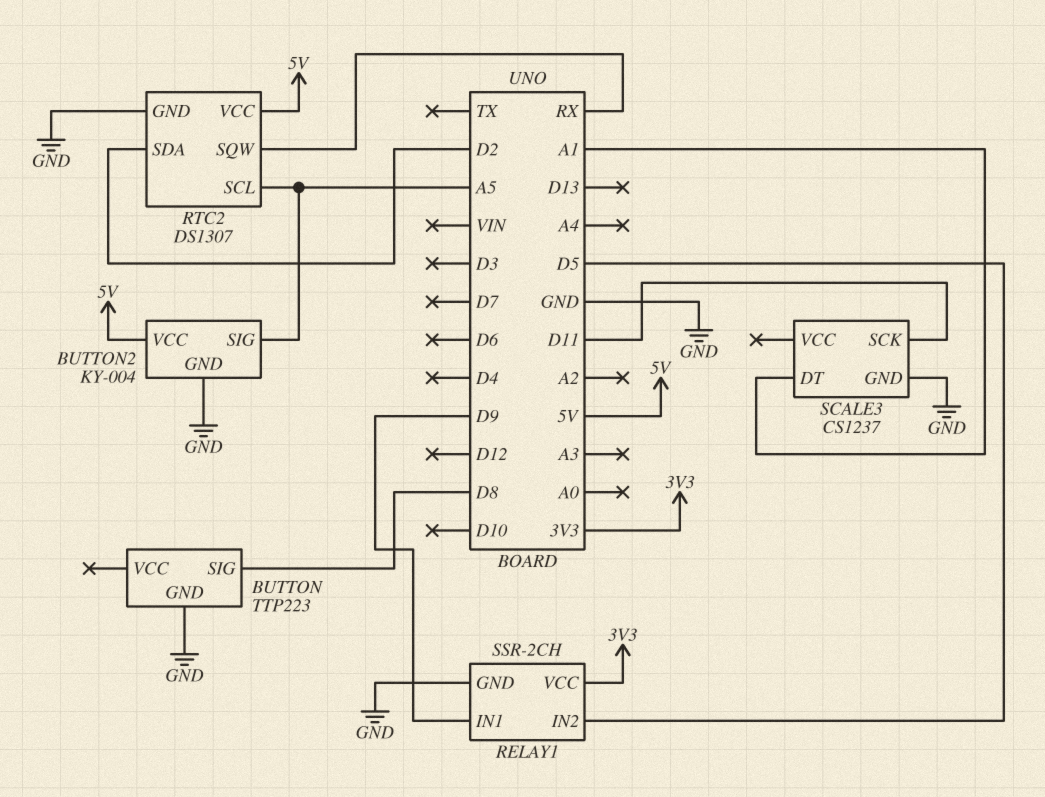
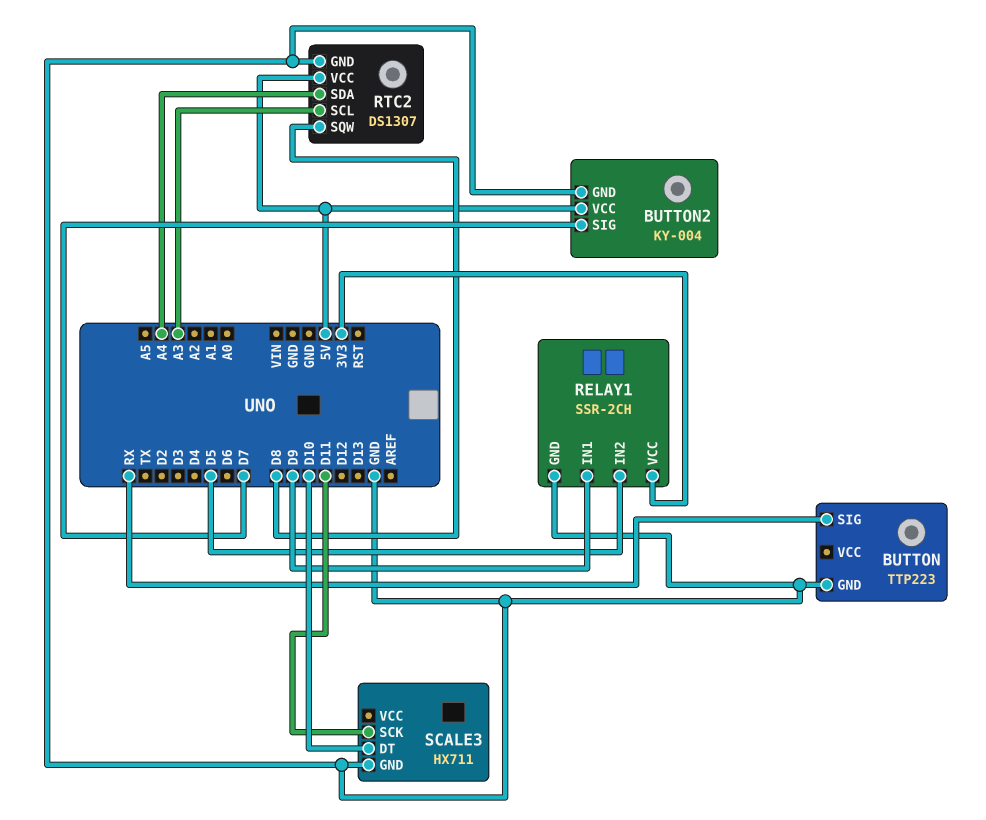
BUTTON pin SIG: D8 -> RX
BUTTON2 pin SIG: A5 -> D7
RTC2 pin SCL: A5 -> A3
RTC2 pin SDA: D2 -> A4
RTC2 pin SQW: RX -> D8
SCALE3: CS1237 -> HX711
SCALE3 pin DT: A1 -> D10

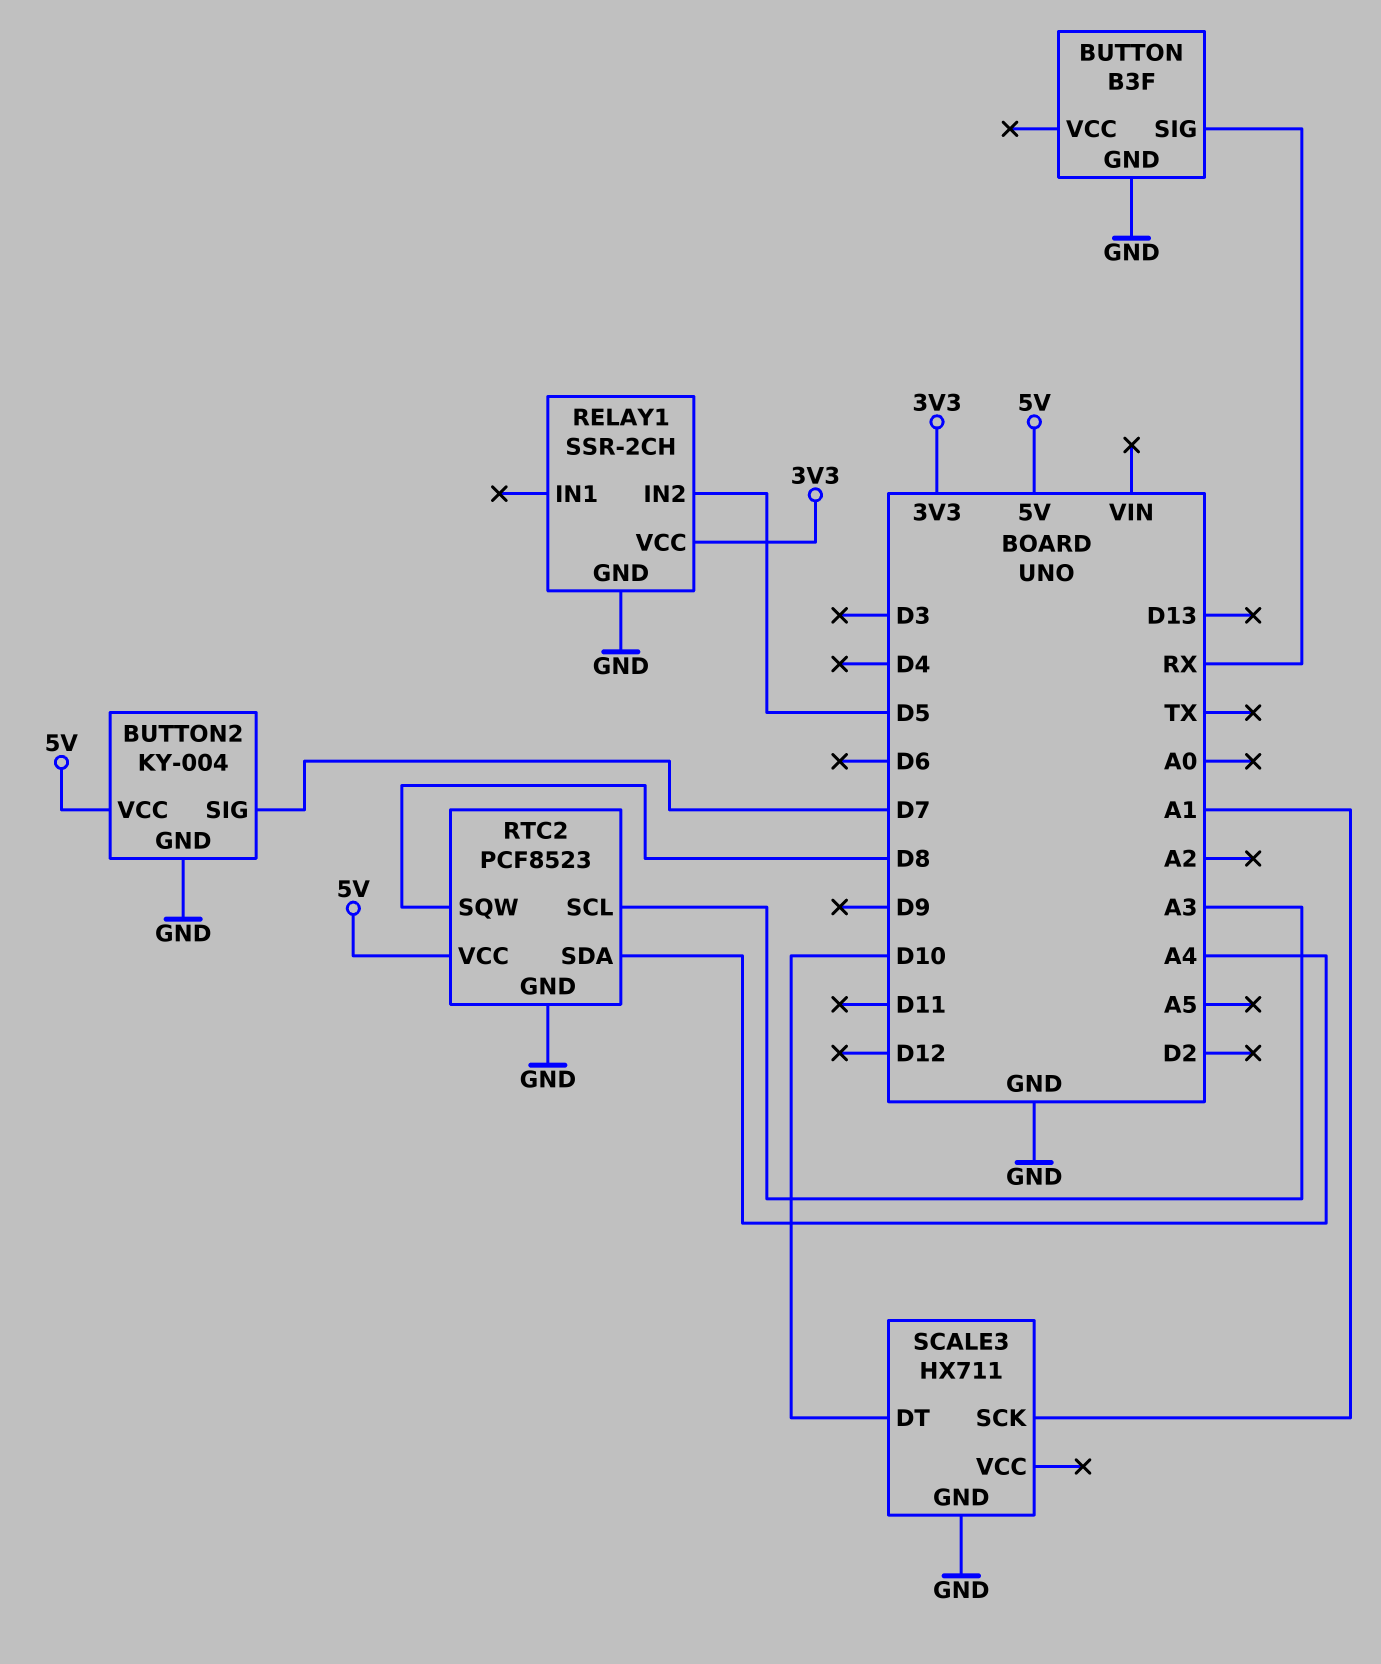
BUTTON: TTP223 -> B3F
RELAY1 pin IN1: D9 -> none
RTC2: DS1307 -> PCF8523
SCALE3 pin SCK: D11 -> A1

